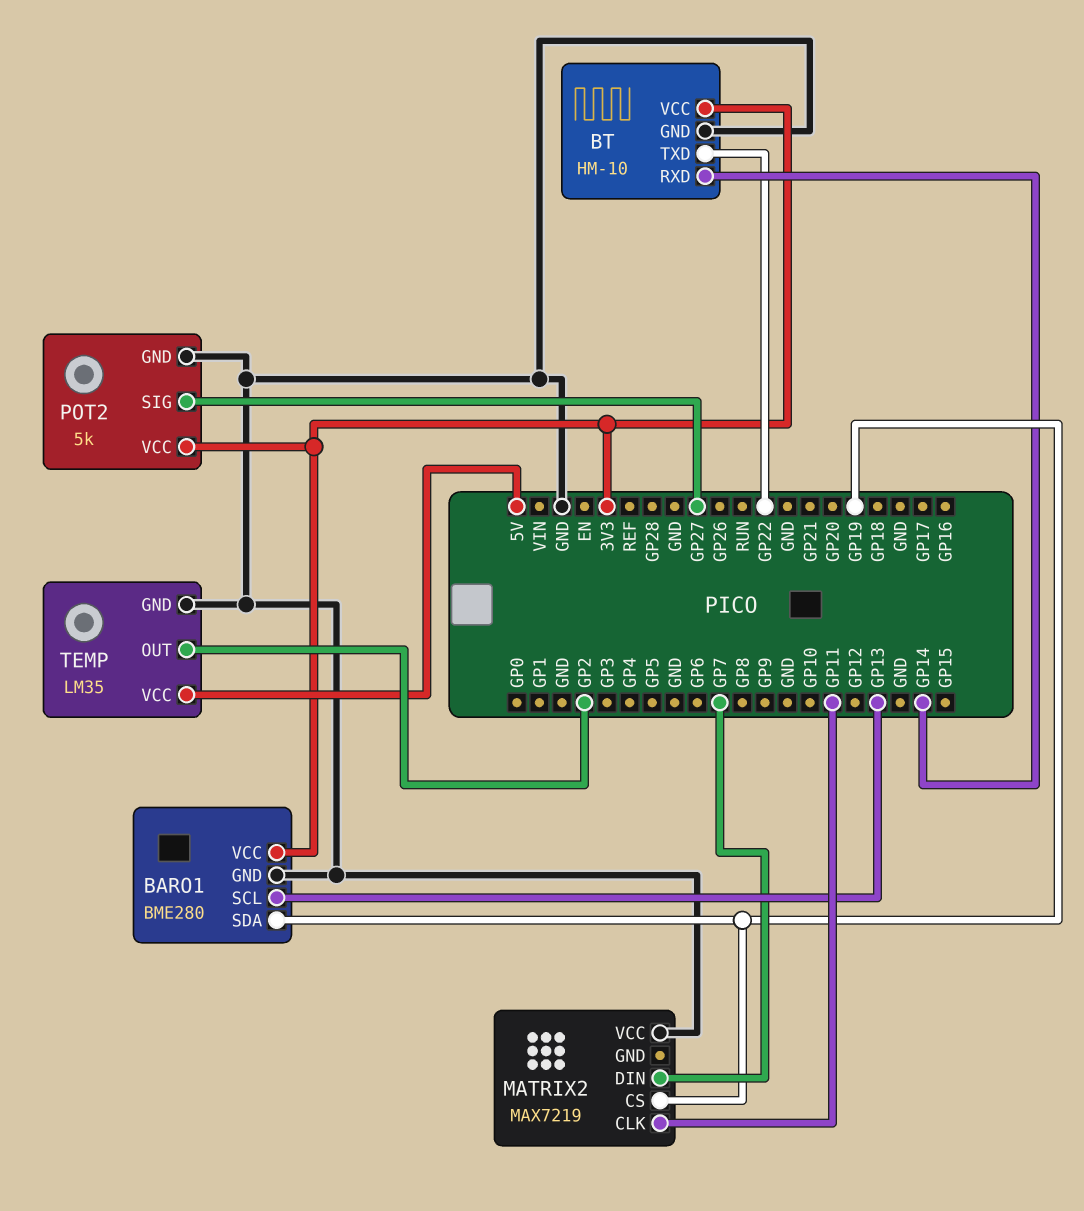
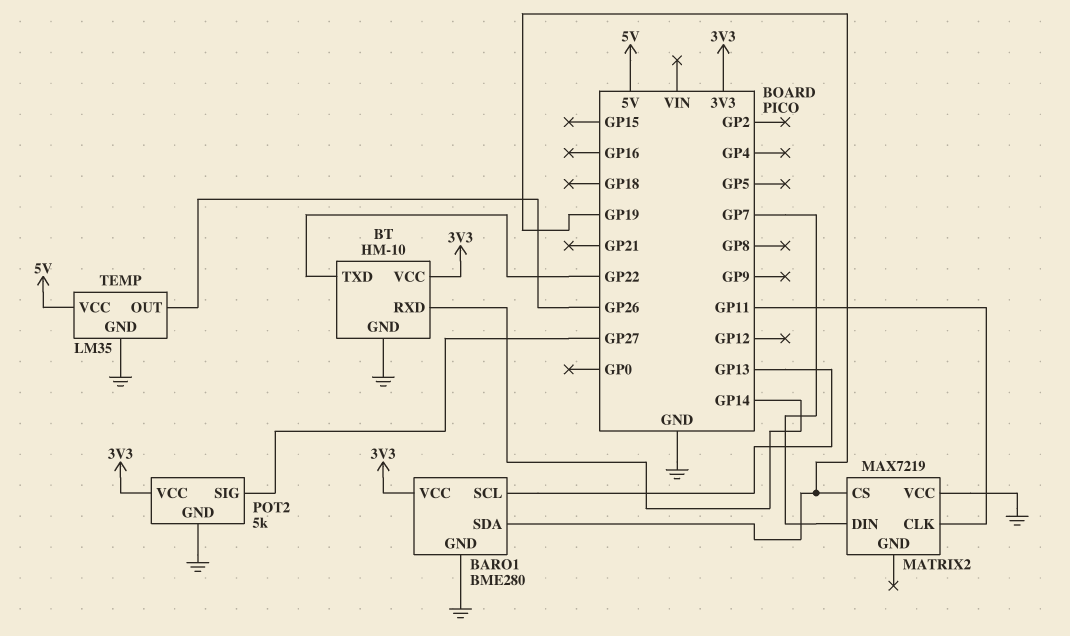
TEMP pin OUT: GP2 -> GP26

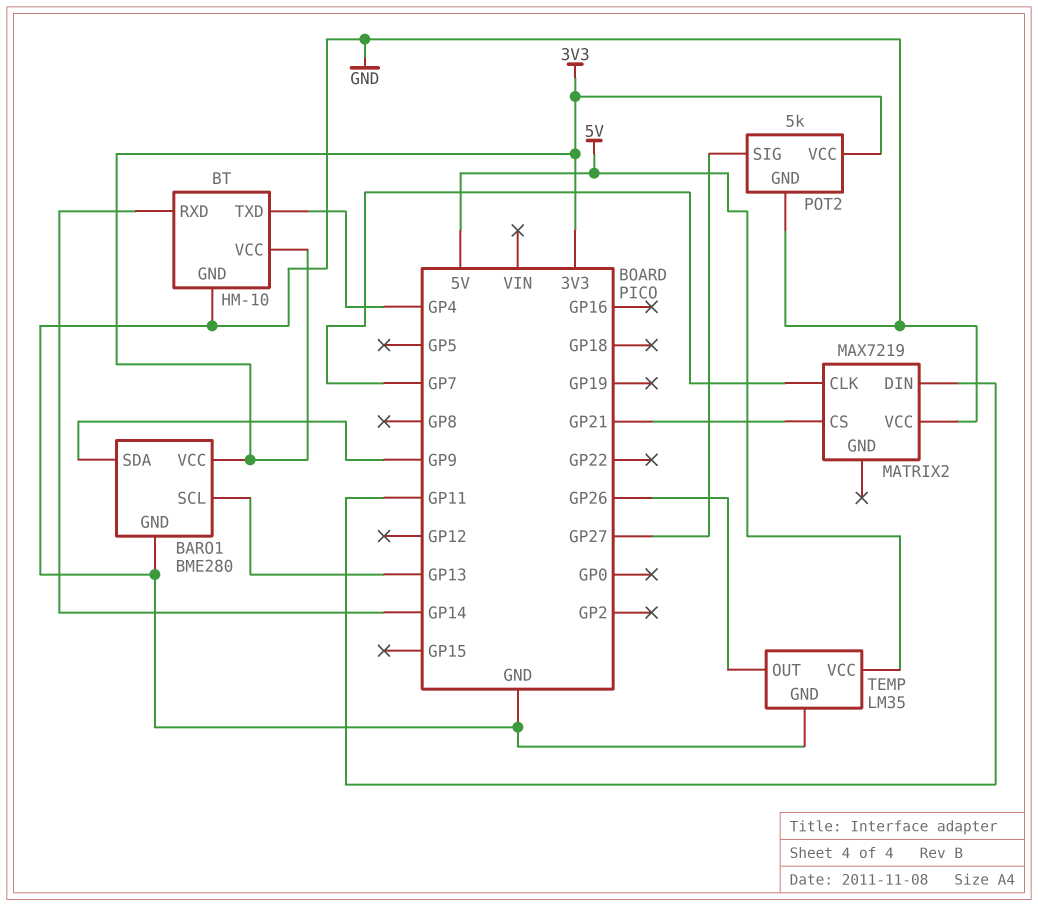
BARO1 pin SDA: GP19 -> GP9
BT pin TXD: GP22 -> GP4
MATRIX2 pin CLK: GP11 -> GP7
MATRIX2 pin CS: GP19 -> GP21
MATRIX2 pin DIN: GP7 -> GP11

